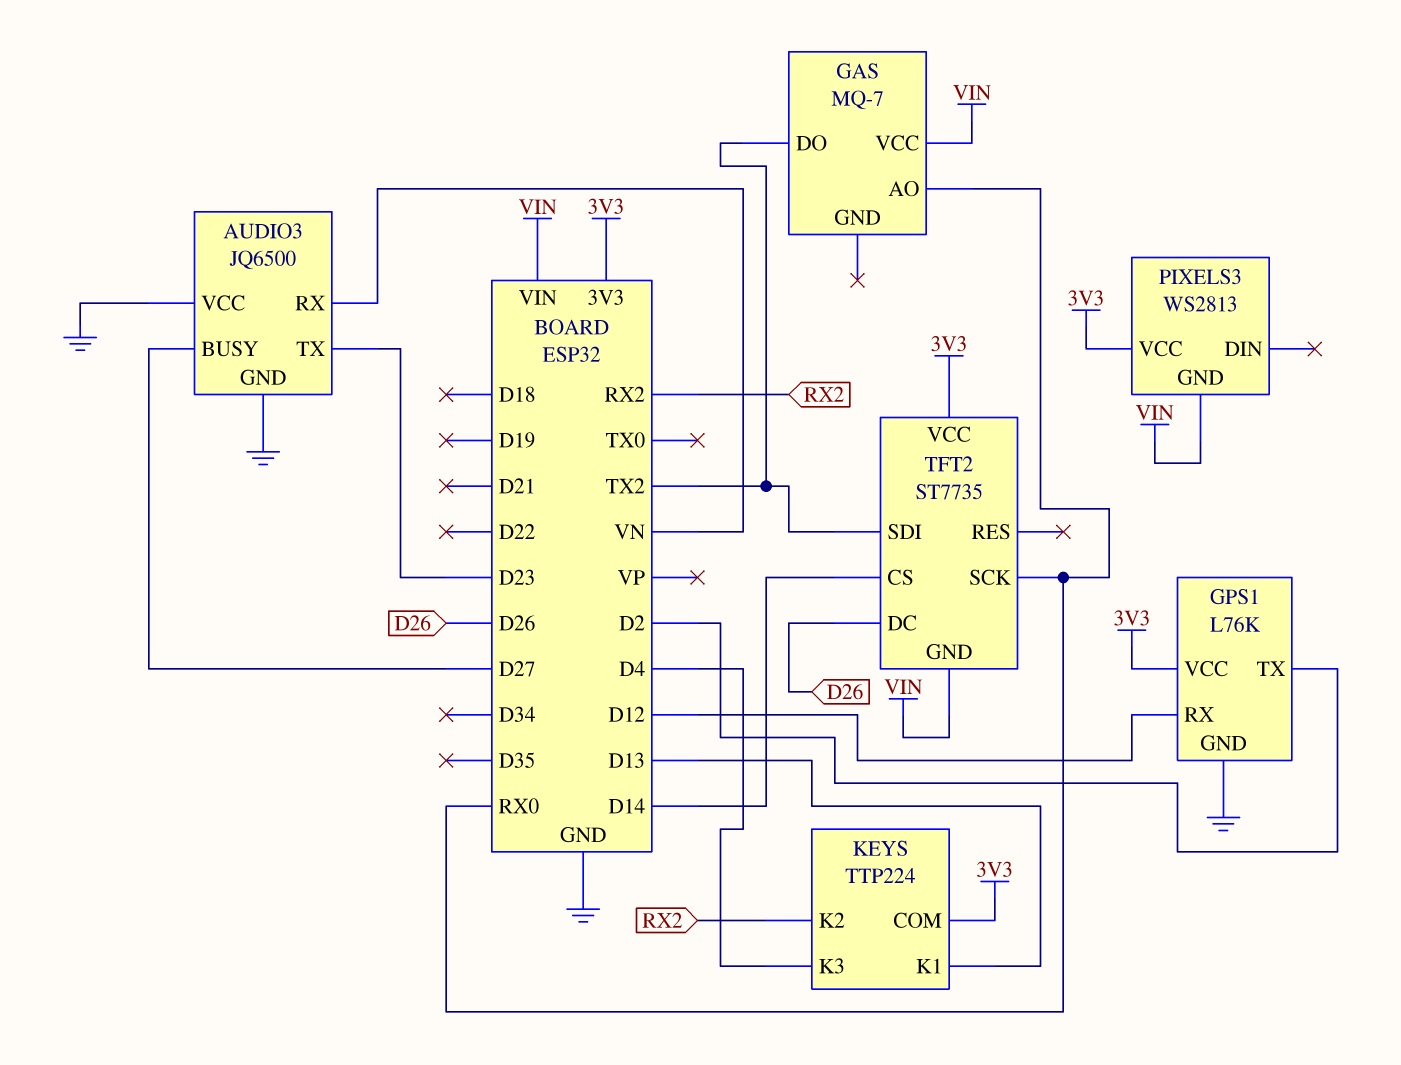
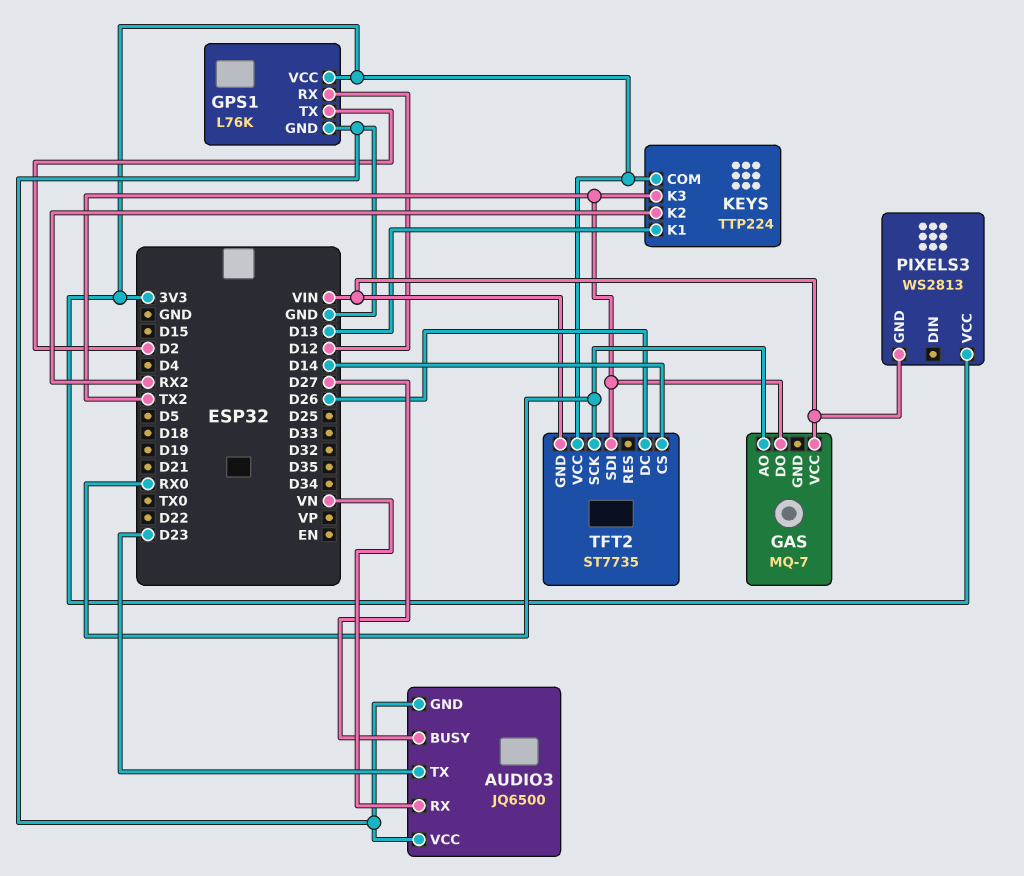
KEYS pin K3: D4 -> TX2

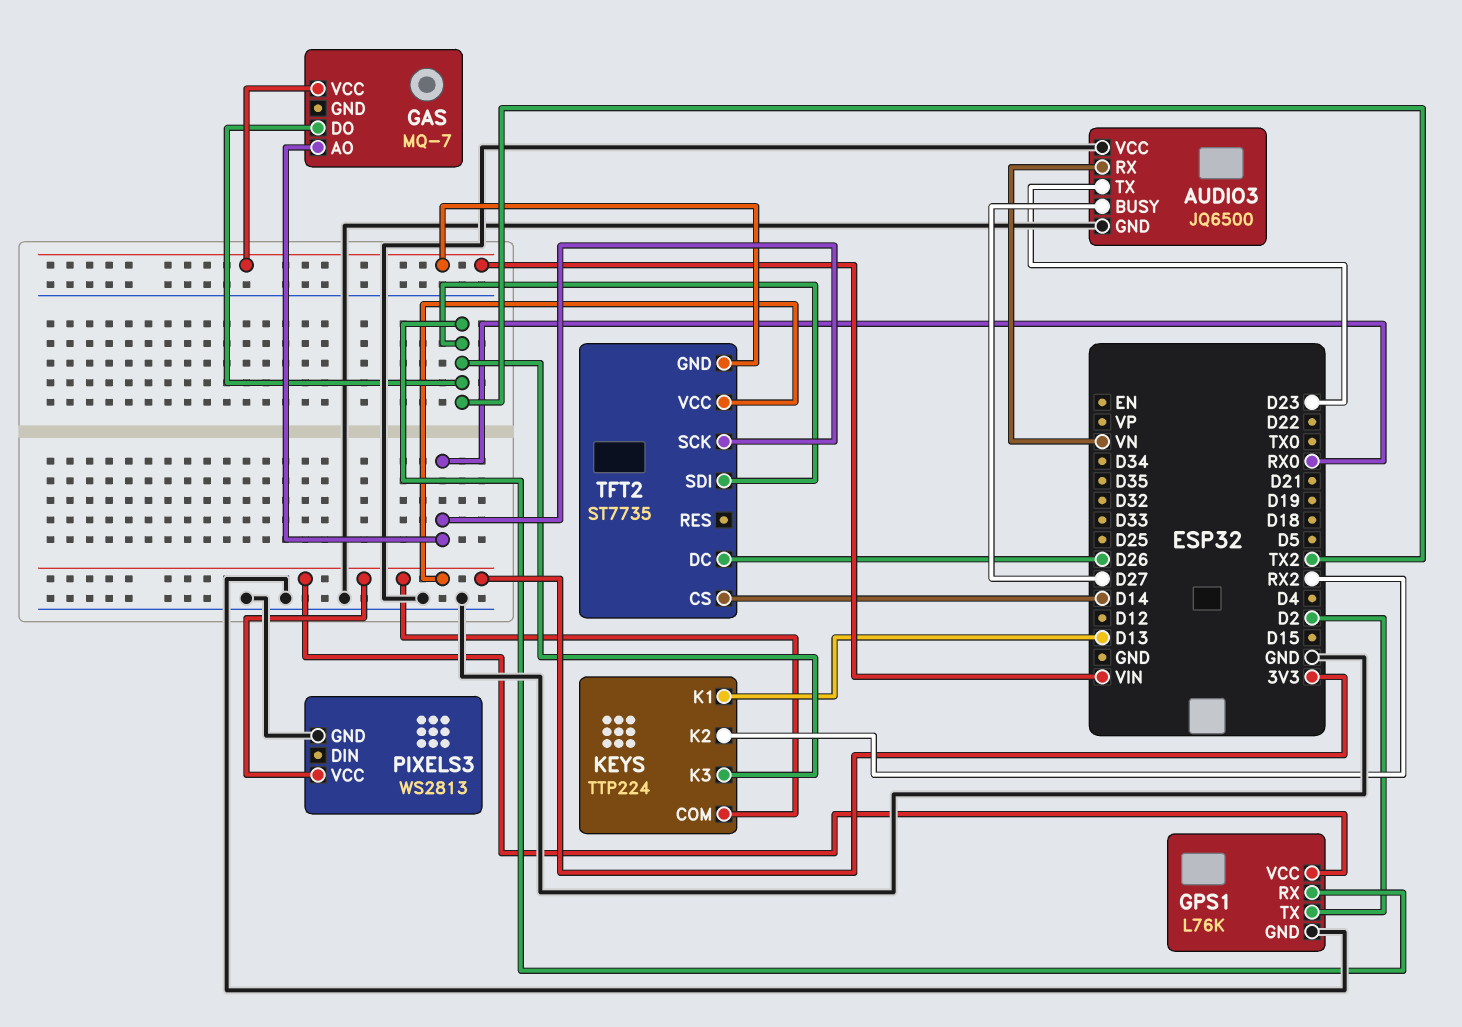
GPS1 pin RX: D12 -> TX2
PIXELS3 pin GND: VIN -> GND

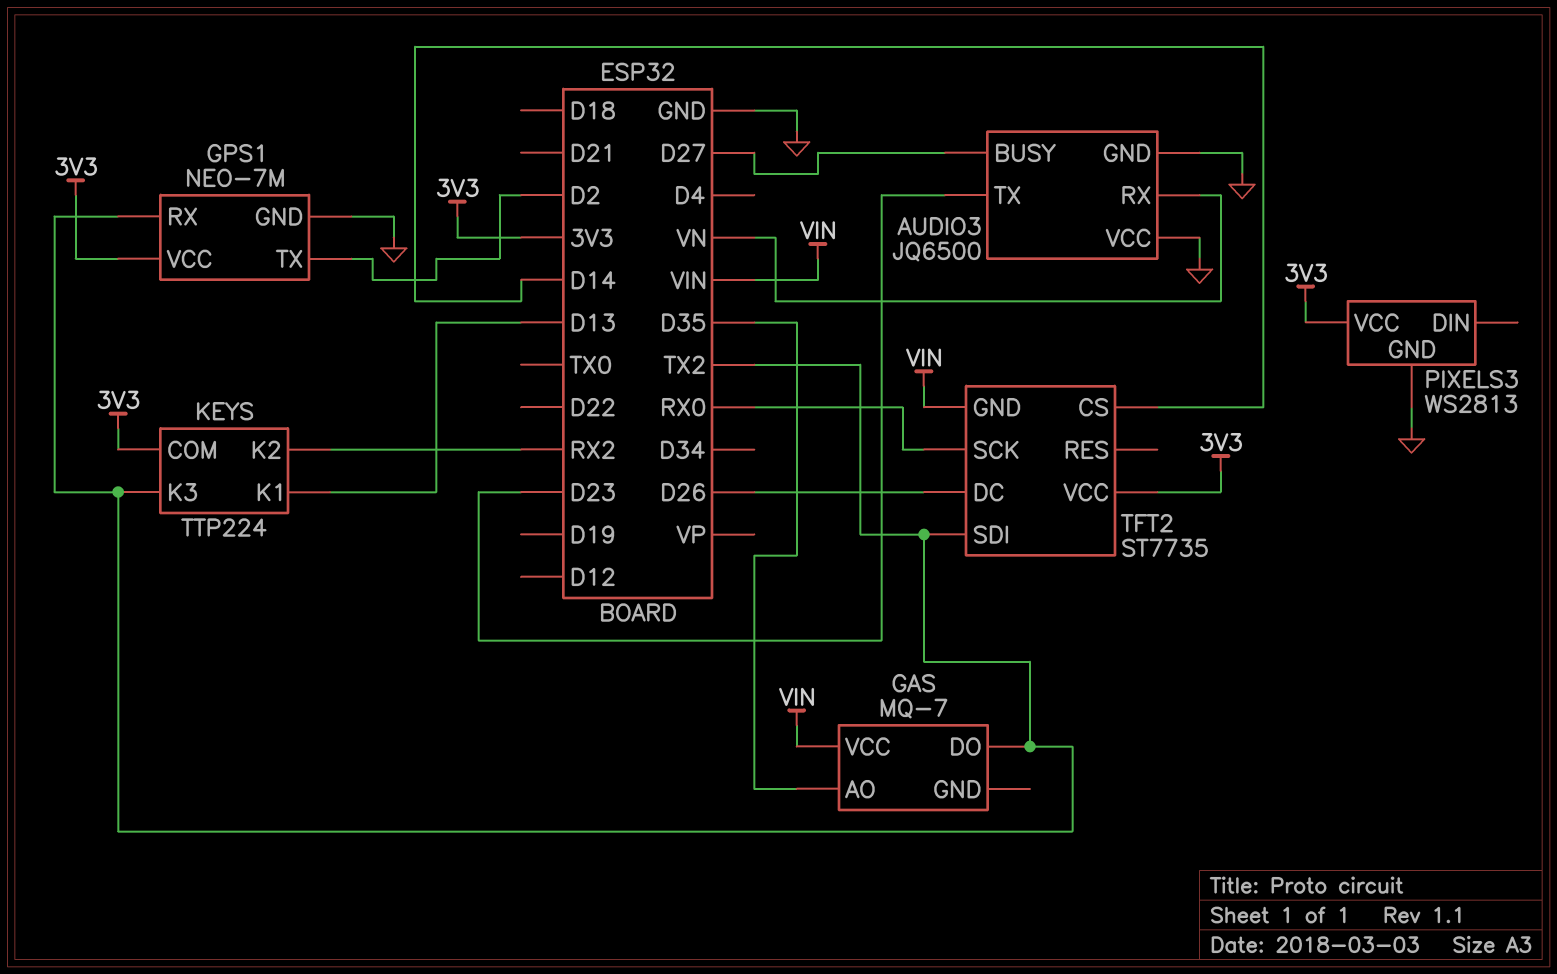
GAS pin AO: RX0 -> D35
GPS1: L76K -> NEO-7M

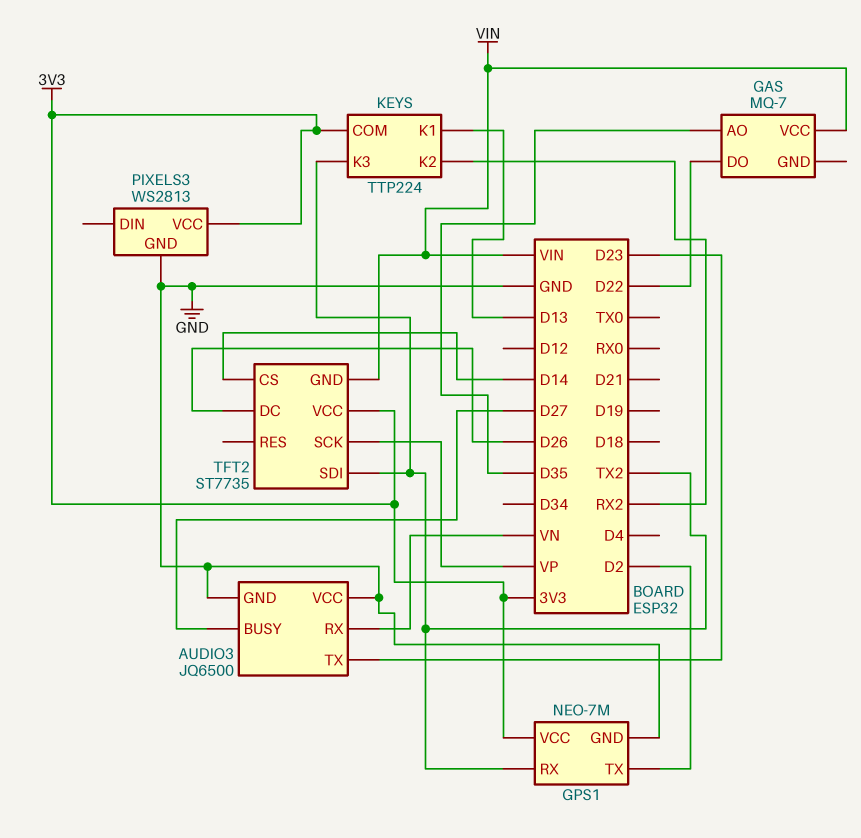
GAS pin DO: TX2 -> D22
TFT2 pin SCK: RX0 -> VP

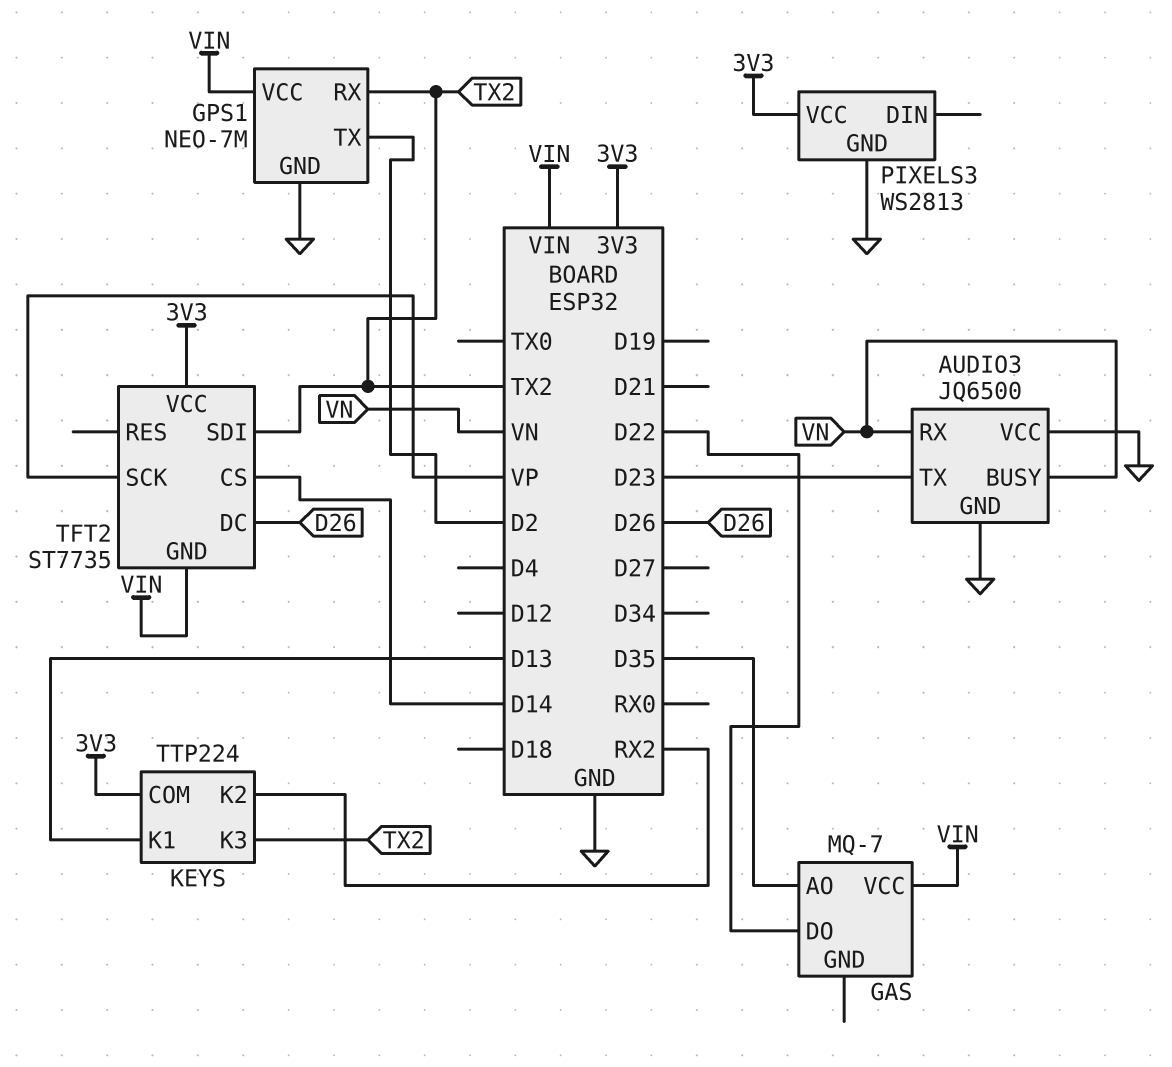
AUDIO3 pin BUSY: D27 -> VN
GPS1 pin VCC: 3V3 -> VIN

